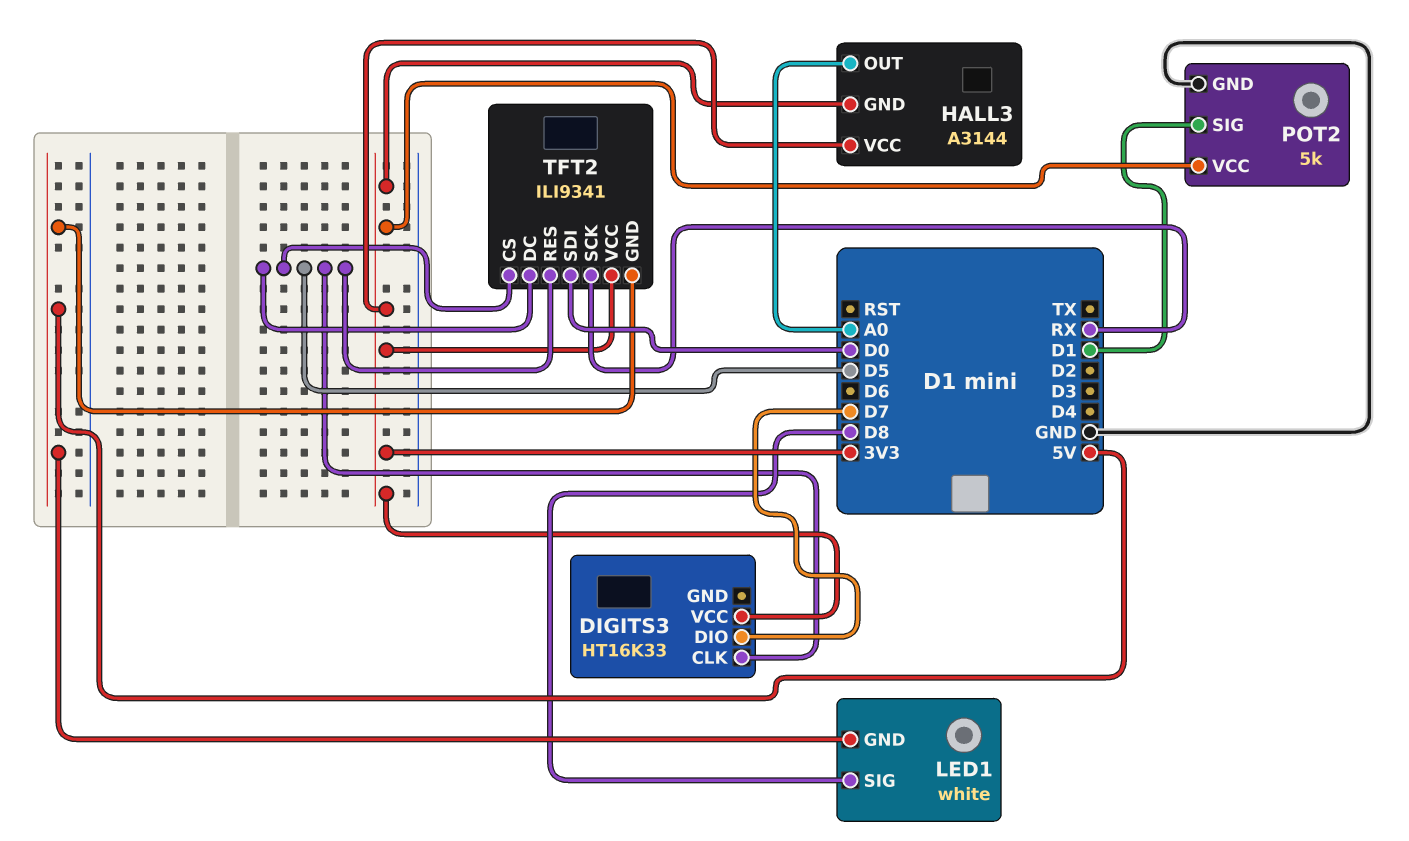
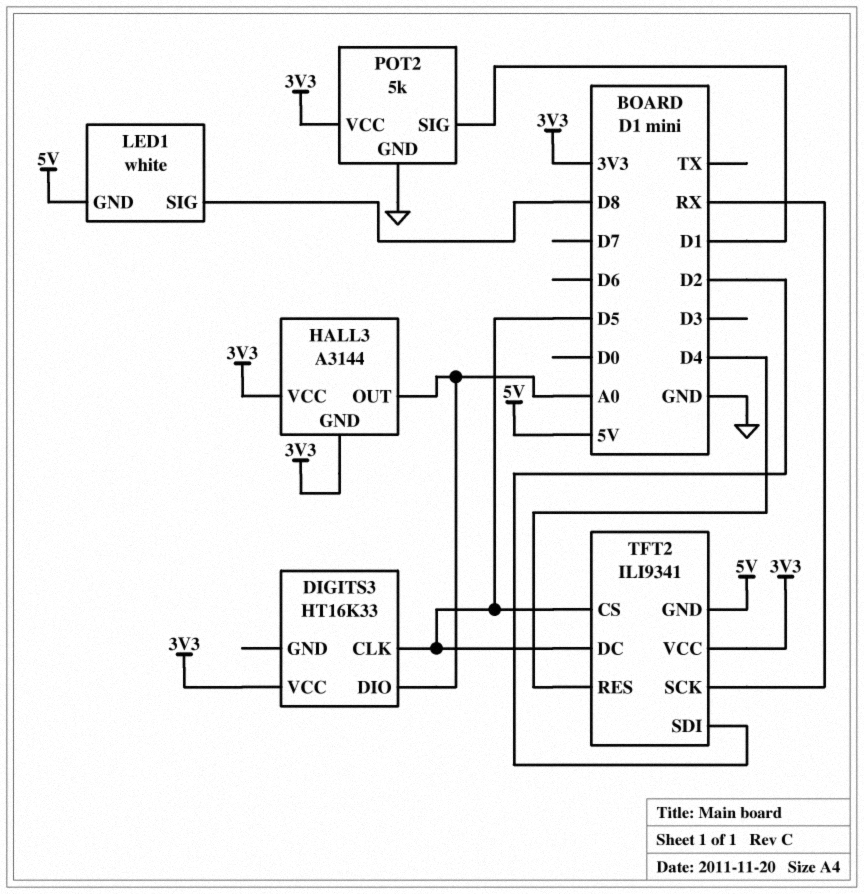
DIGITS3 pin DIO: D7 -> A0
TFT2 pin RES: D5 -> D4
TFT2 pin SDI: D0 -> D2

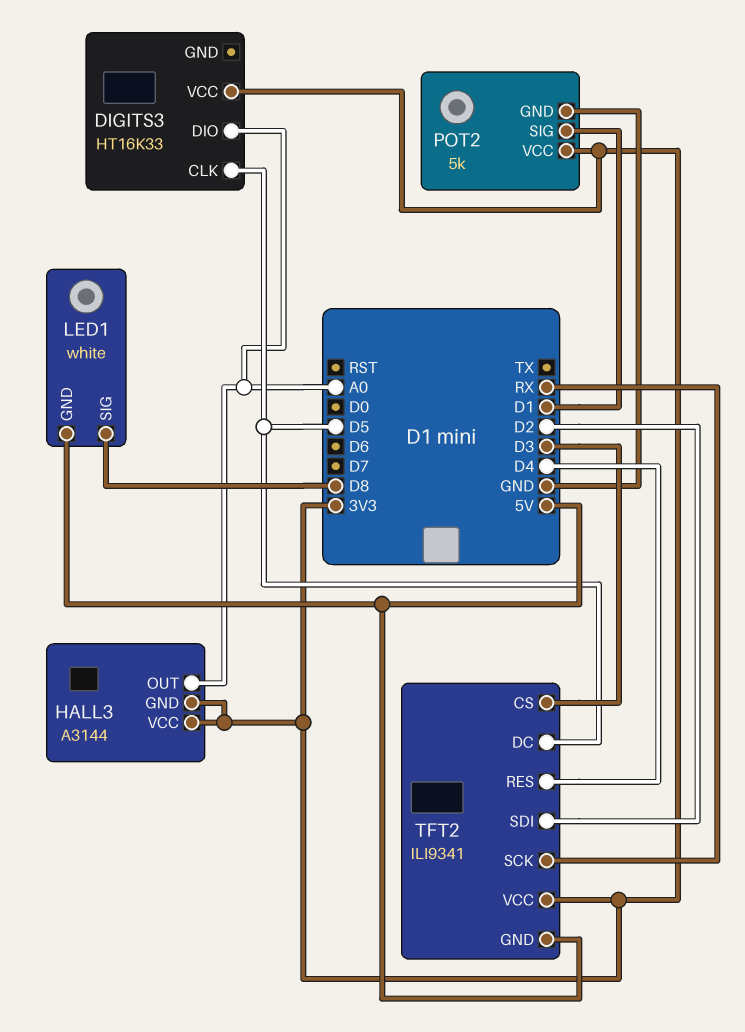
TFT2 pin CS: D5 -> D3

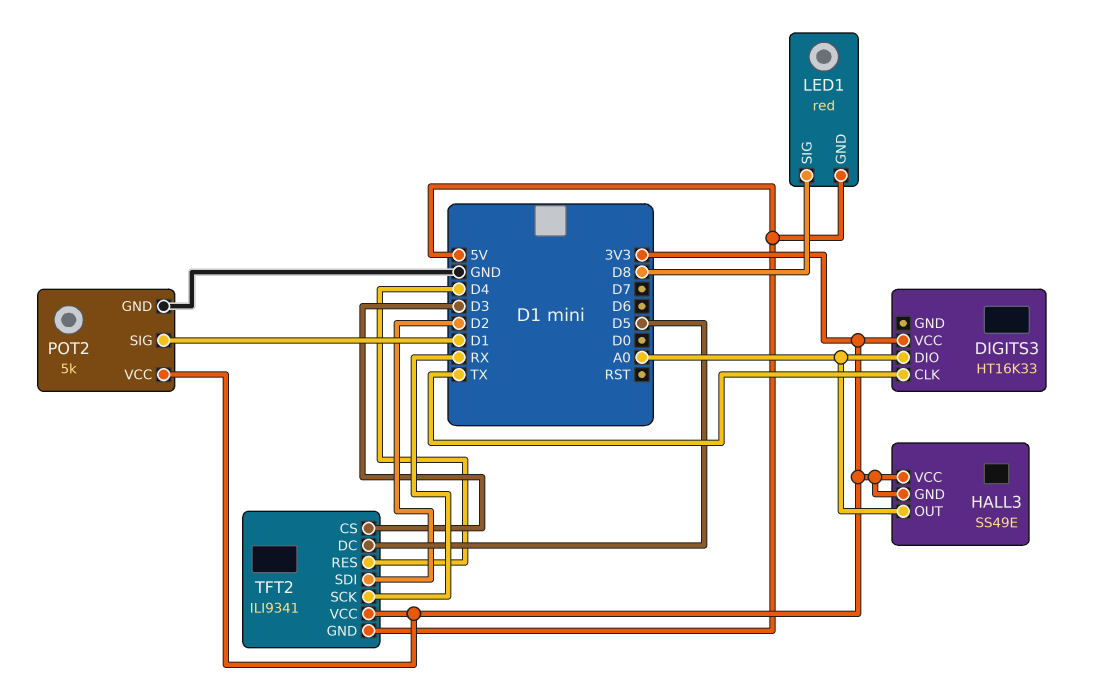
DIGITS3 pin CLK: D5 -> TX
HALL3: A3144 -> SS49E
LED1: white -> red

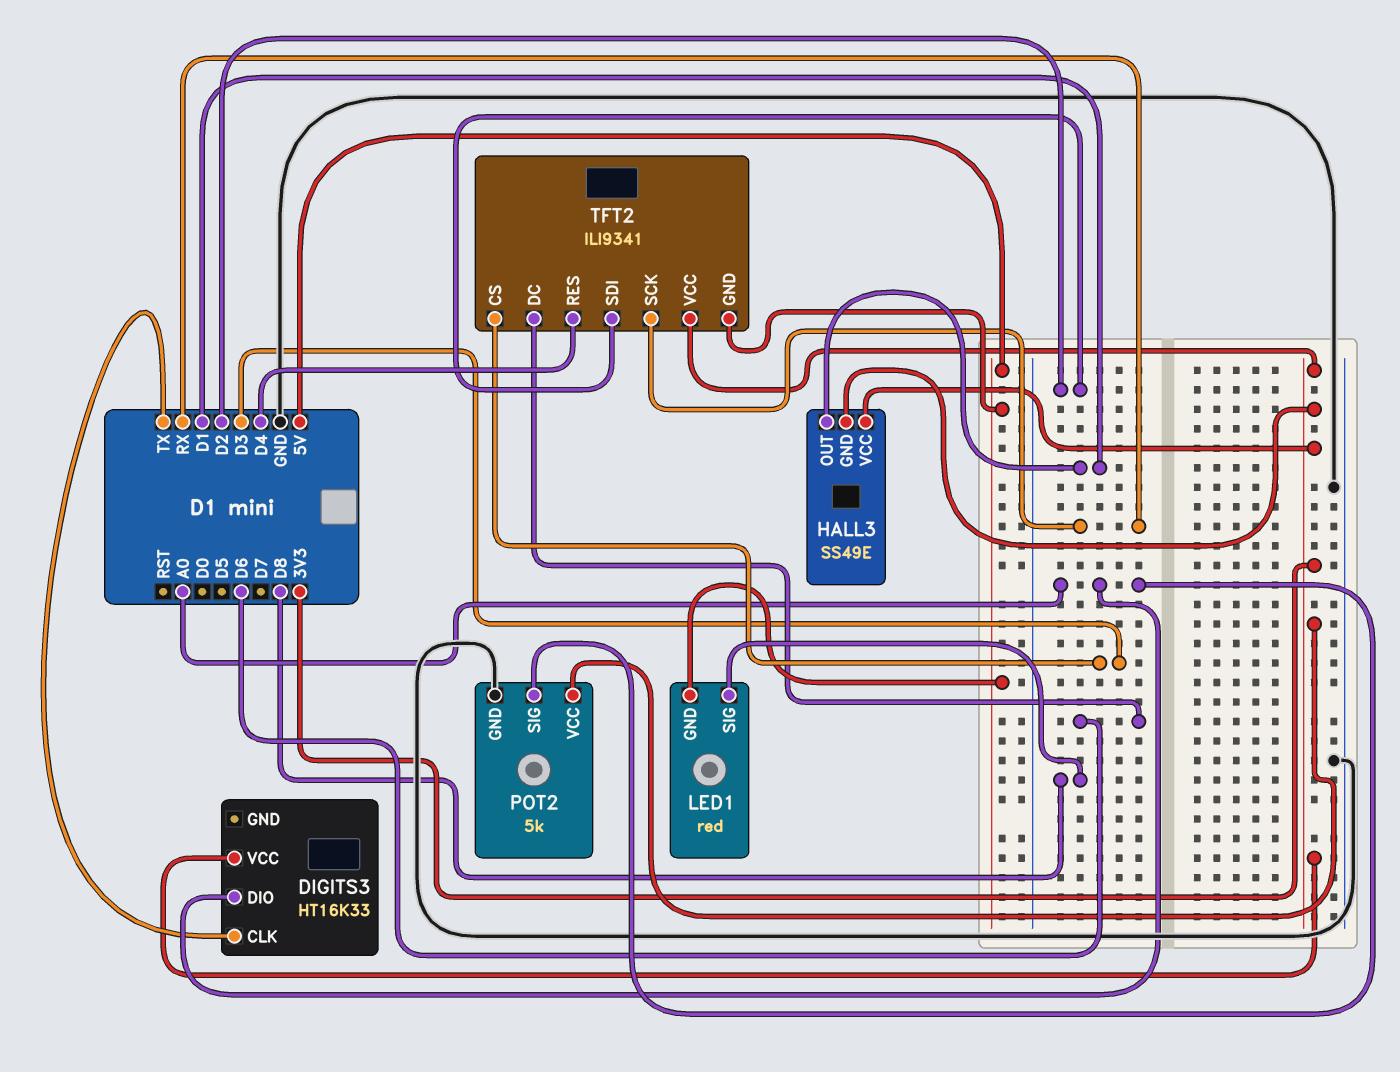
HALL3 pin OUT: A0 -> D1
POT2 pin SIG: D1 -> A0
TFT2 pin DC: D5 -> D6

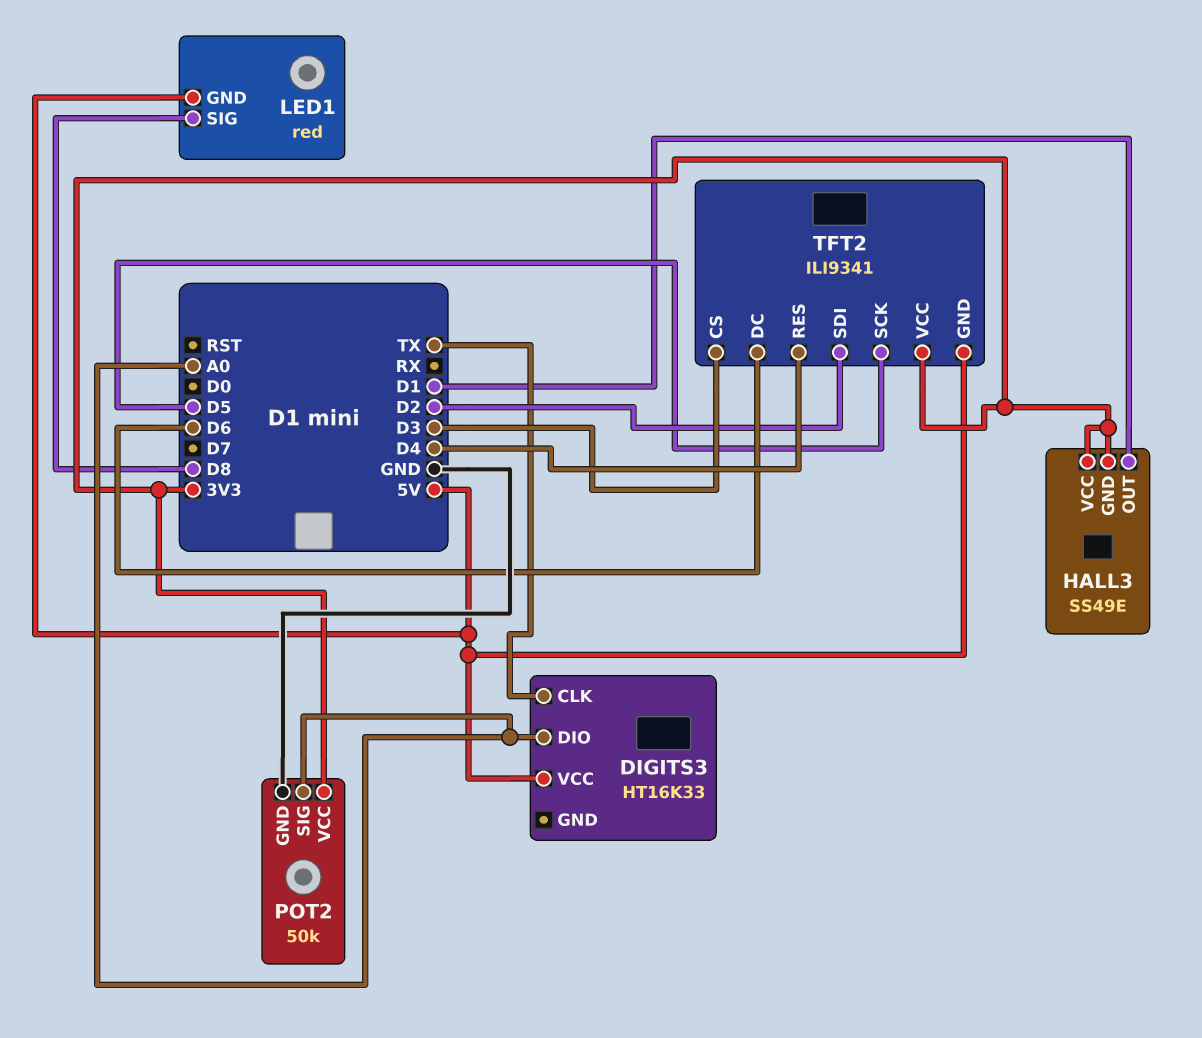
DIGITS3 pin VCC: 3V3 -> 5V
POT2: 5k -> 50k
TFT2 pin SCK: RX -> D5

